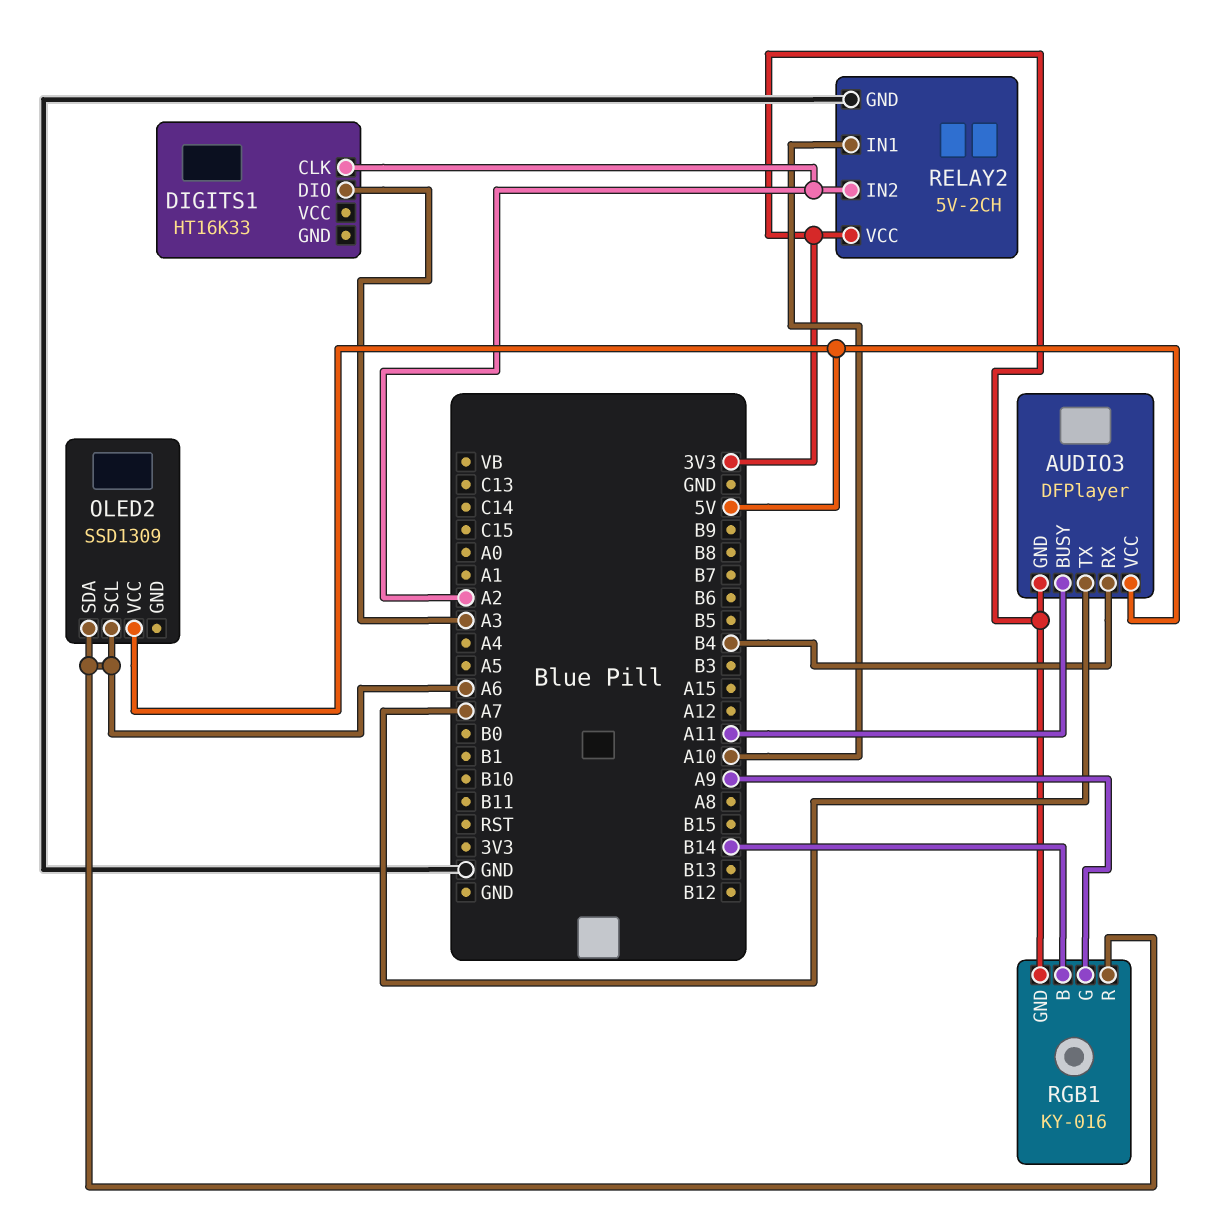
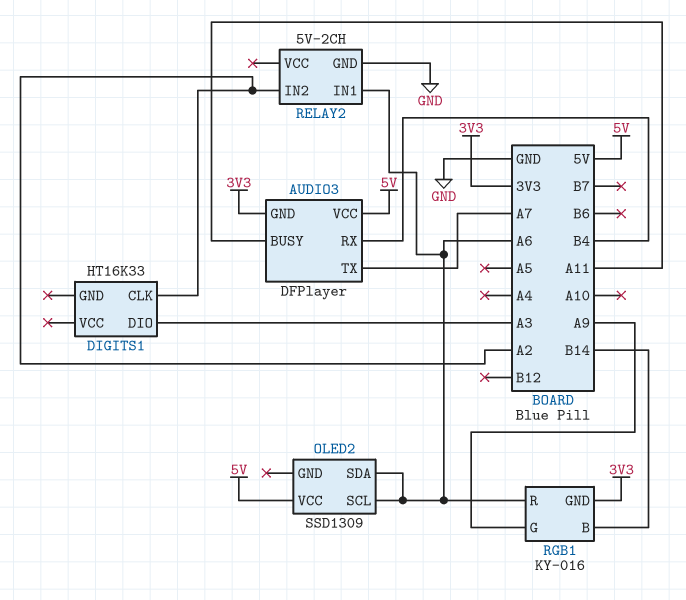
RELAY2 pin IN1: A10 -> A6
RELAY2 pin VCC: 3V3 -> none

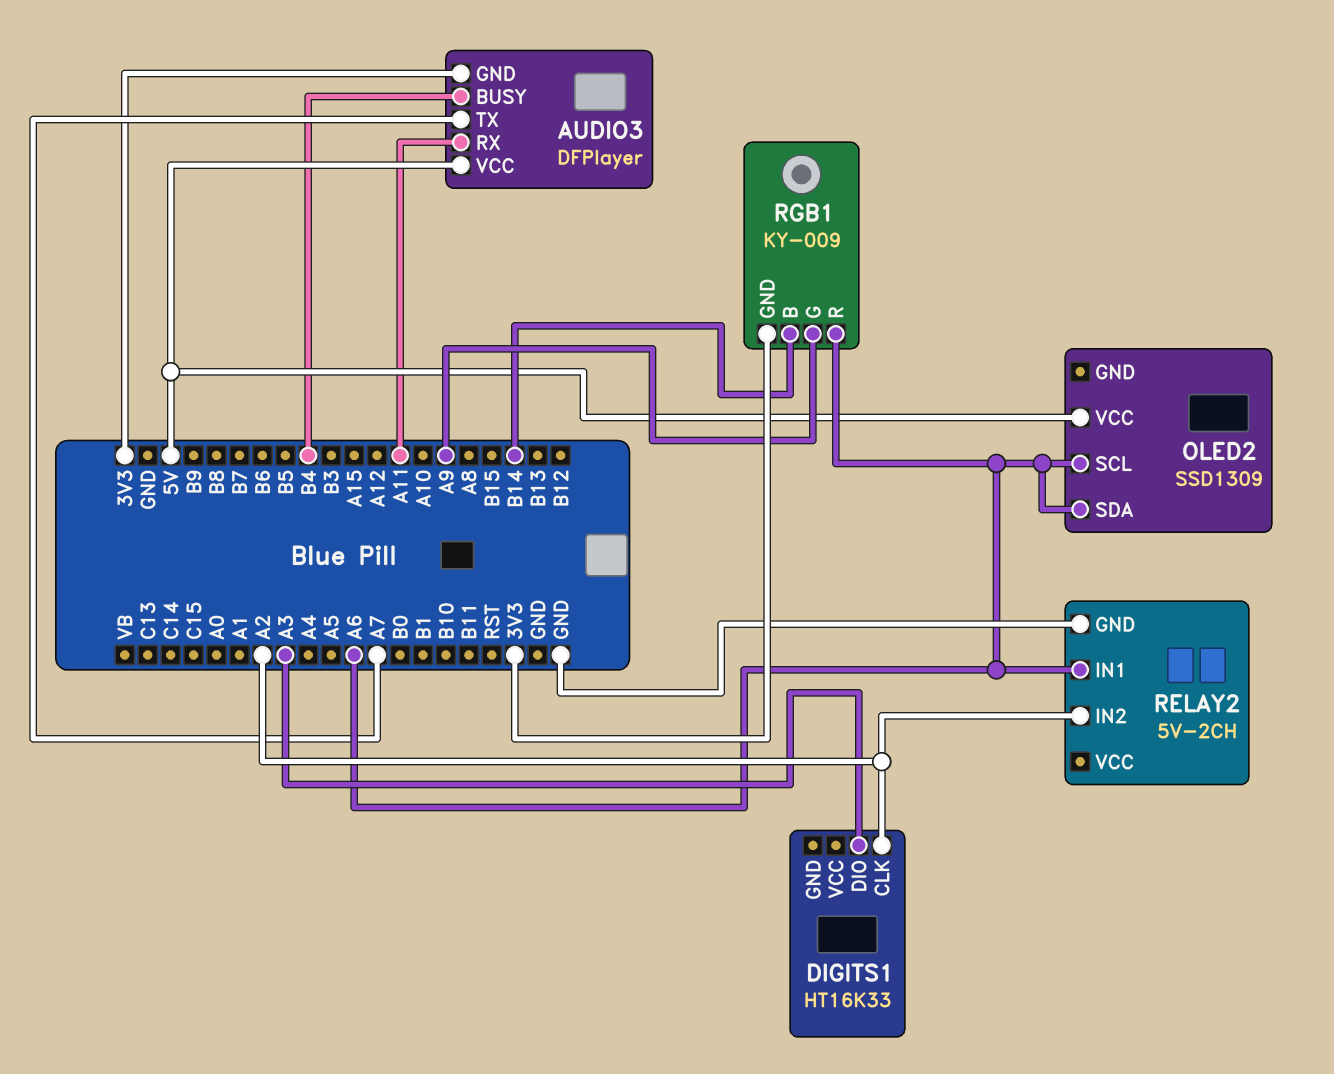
AUDIO3 pin BUSY: A11 -> B4
AUDIO3 pin RX: B4 -> A11
RGB1: KY-016 -> KY-009

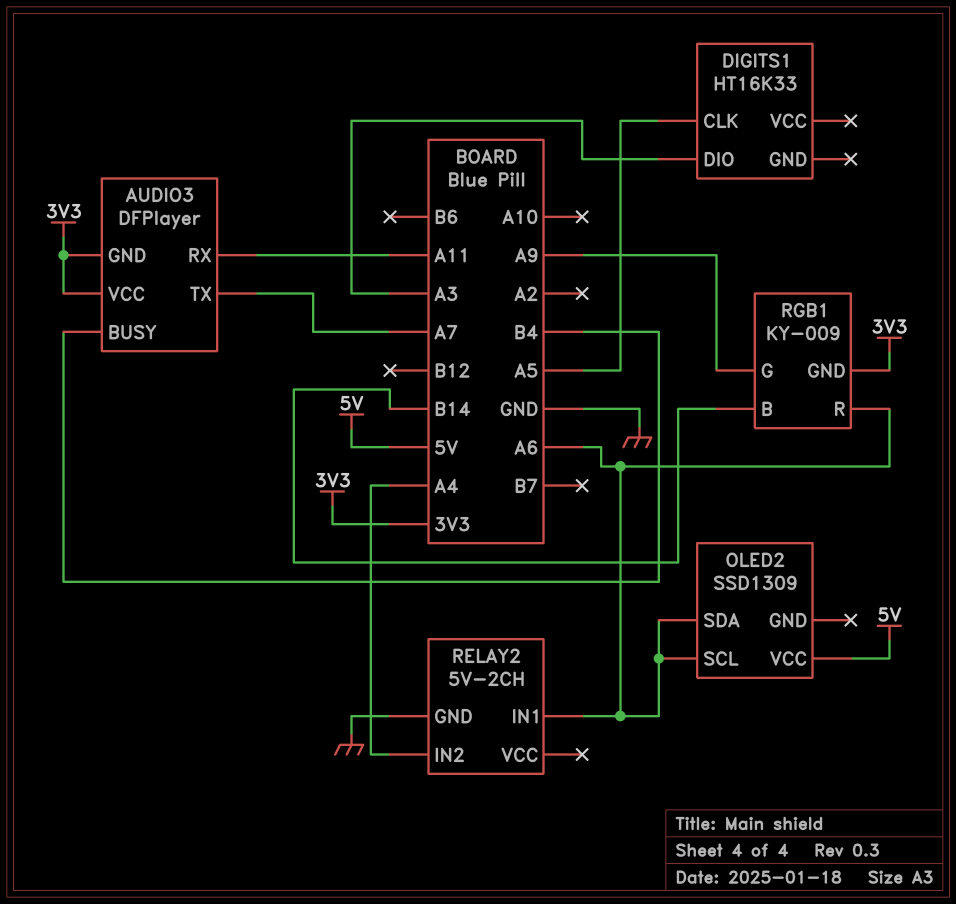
AUDIO3 pin VCC: 5V -> 3V3
DIGITS1 pin CLK: A2 -> A5
RELAY2 pin IN2: A2 -> A4

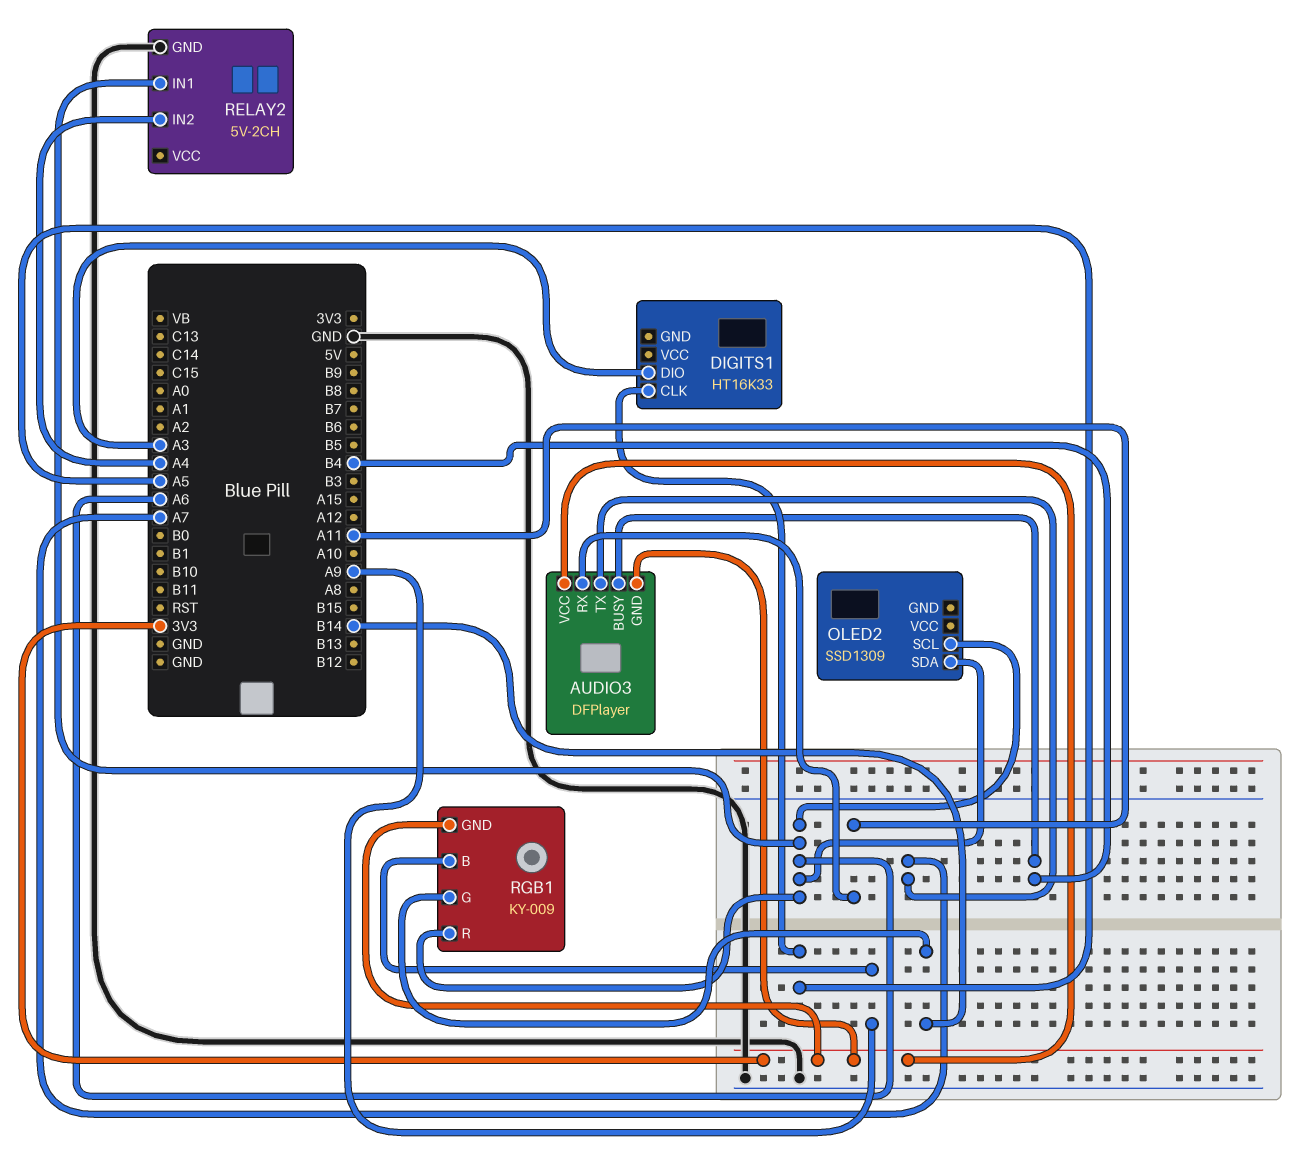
OLED2 pin VCC: 5V -> none
RGB1 pin B: B14 -> A9
RGB1 pin G: A9 -> B14

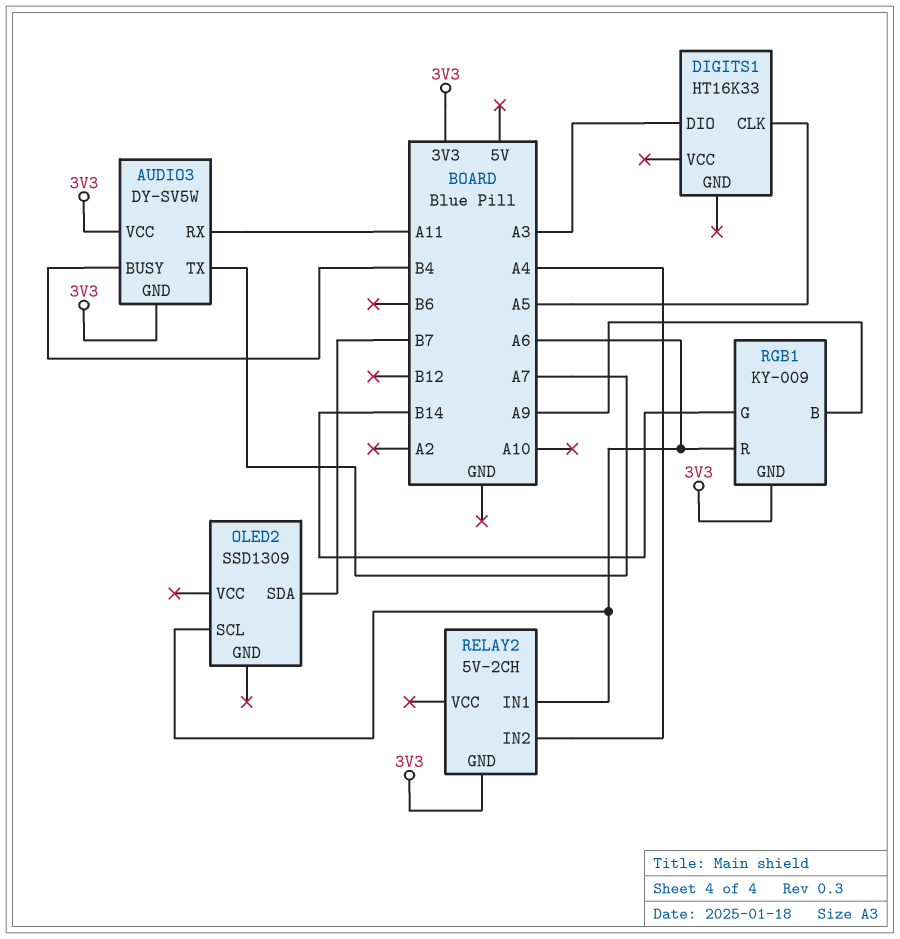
AUDIO3: DFPlayer -> DY-SV5W
OLED2 pin SDA: A6 -> B7
RELAY2 pin GND: GND -> 3V3

